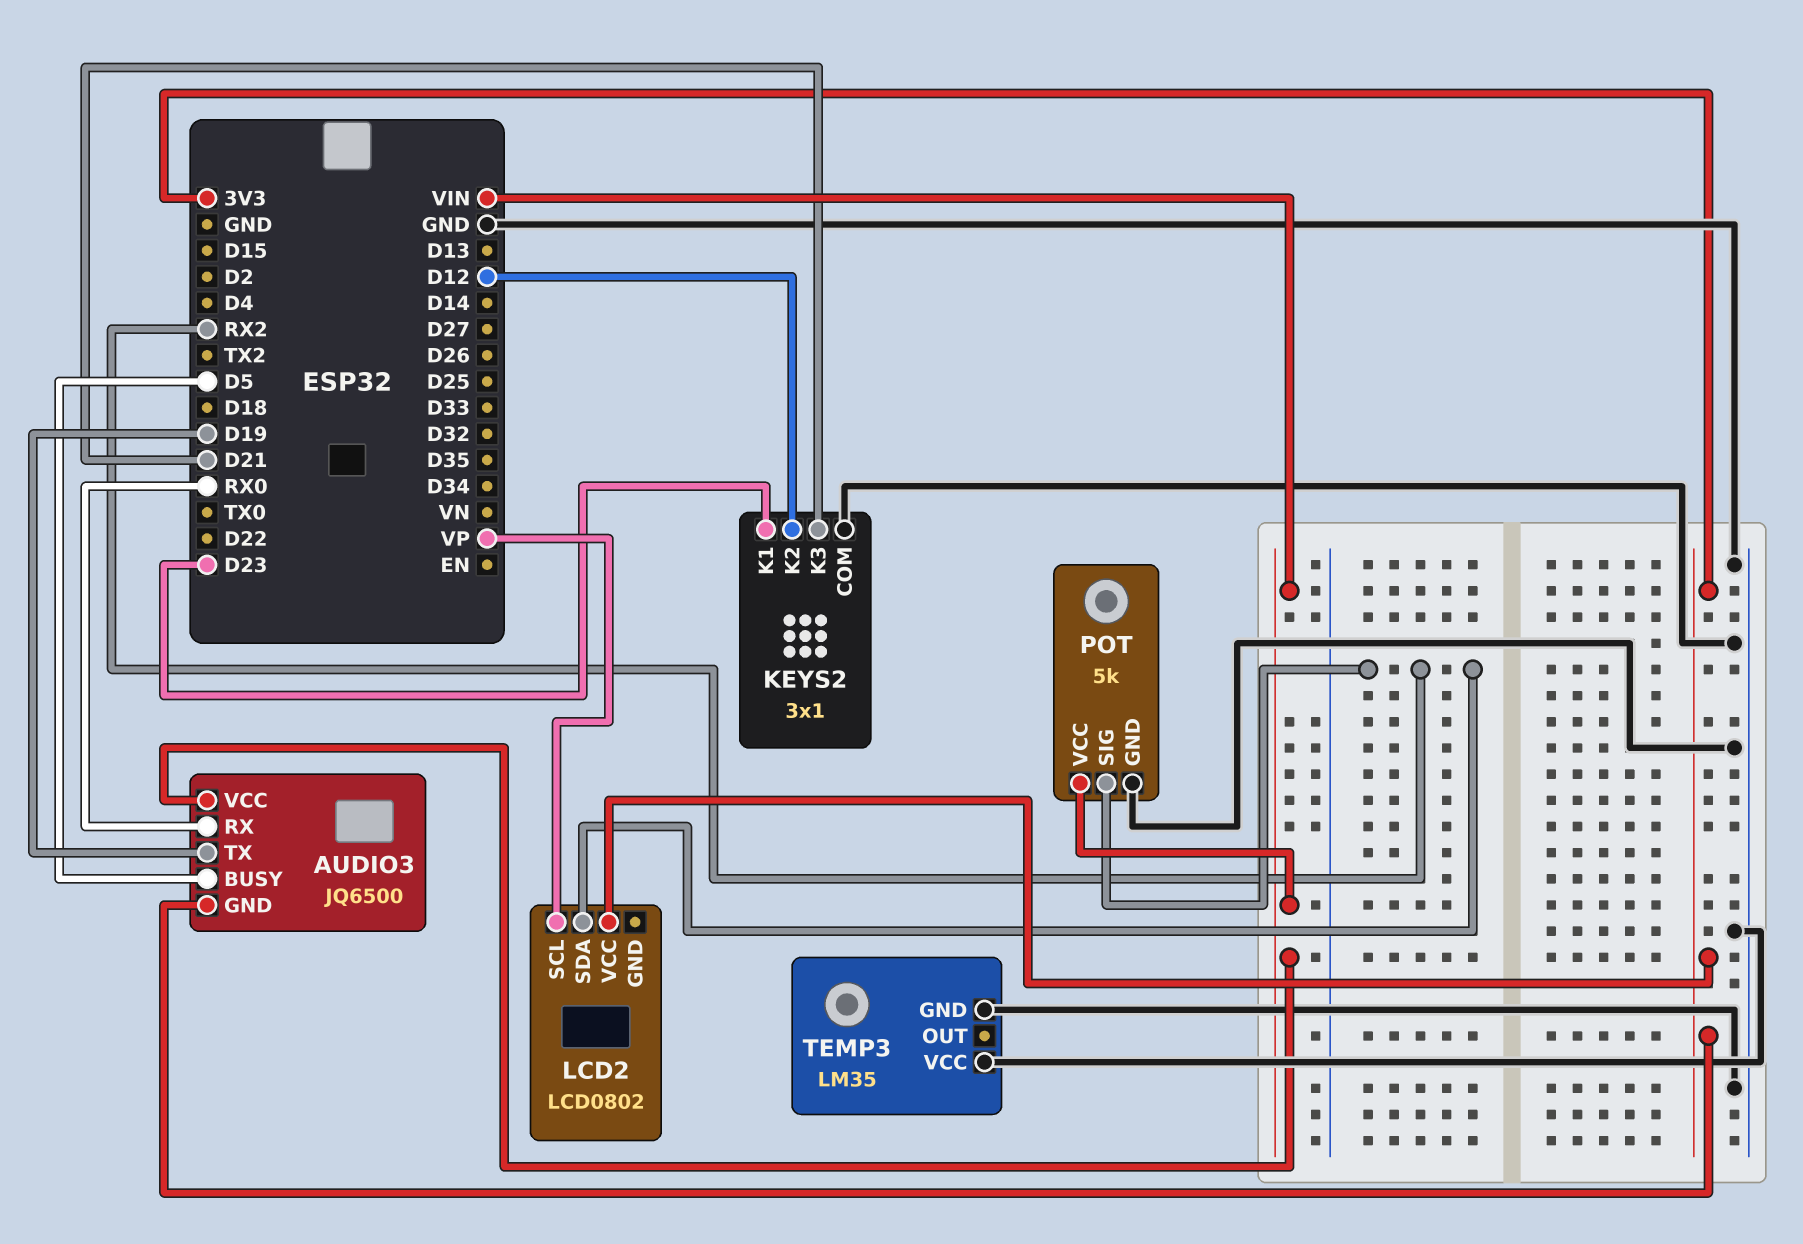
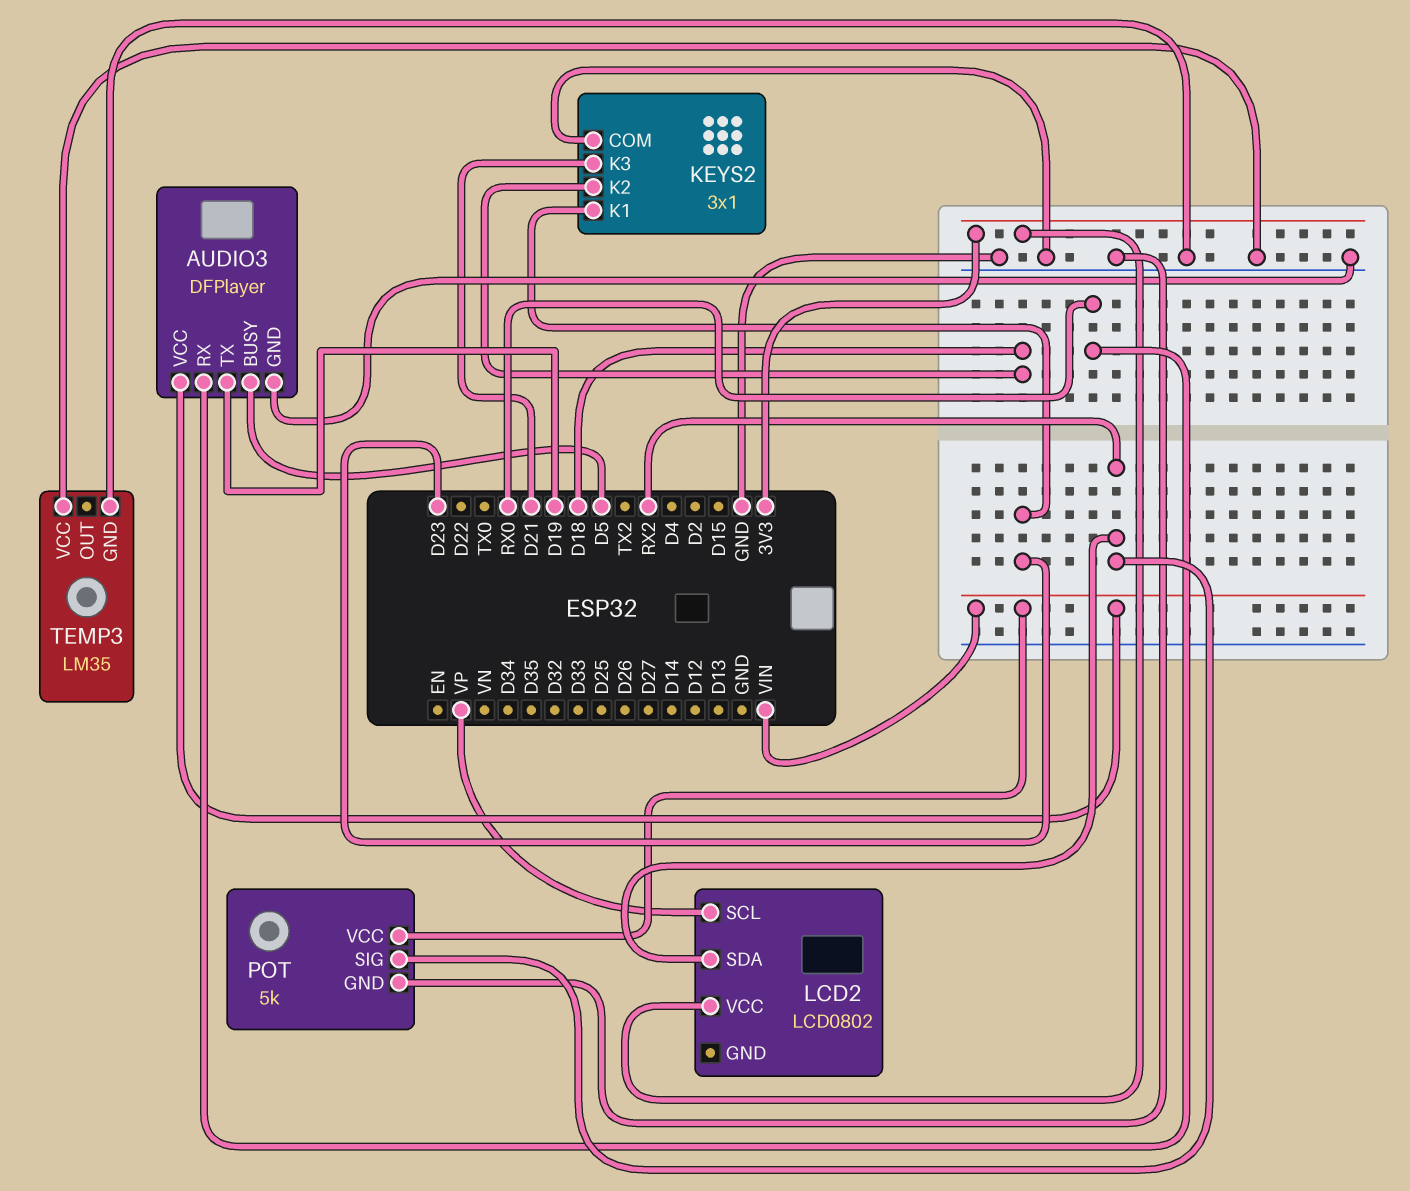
AUDIO3: JQ6500 -> DFPlayer
AUDIO3 pin GND: 3V3 -> GND
KEYS2 pin K2: D12 -> D18

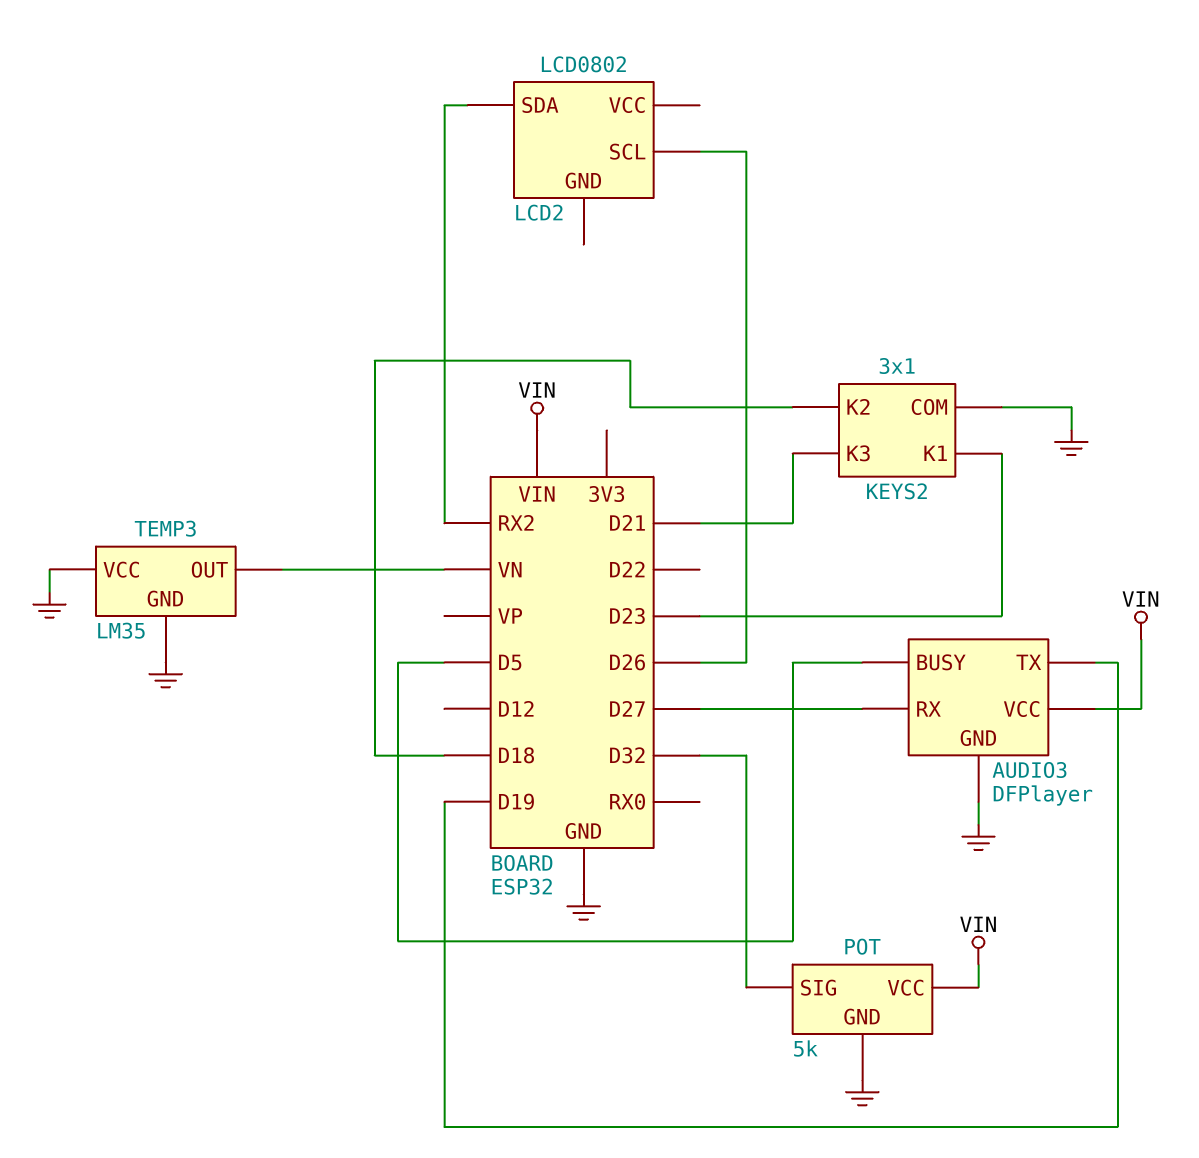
AUDIO3 pin RX: RX0 -> D27
LCD2 pin SCL: VP -> D26
LCD2 pin VCC: 3V3 -> none
POT pin SIG: RX2 -> D32
TEMP3 pin OUT: none -> VN

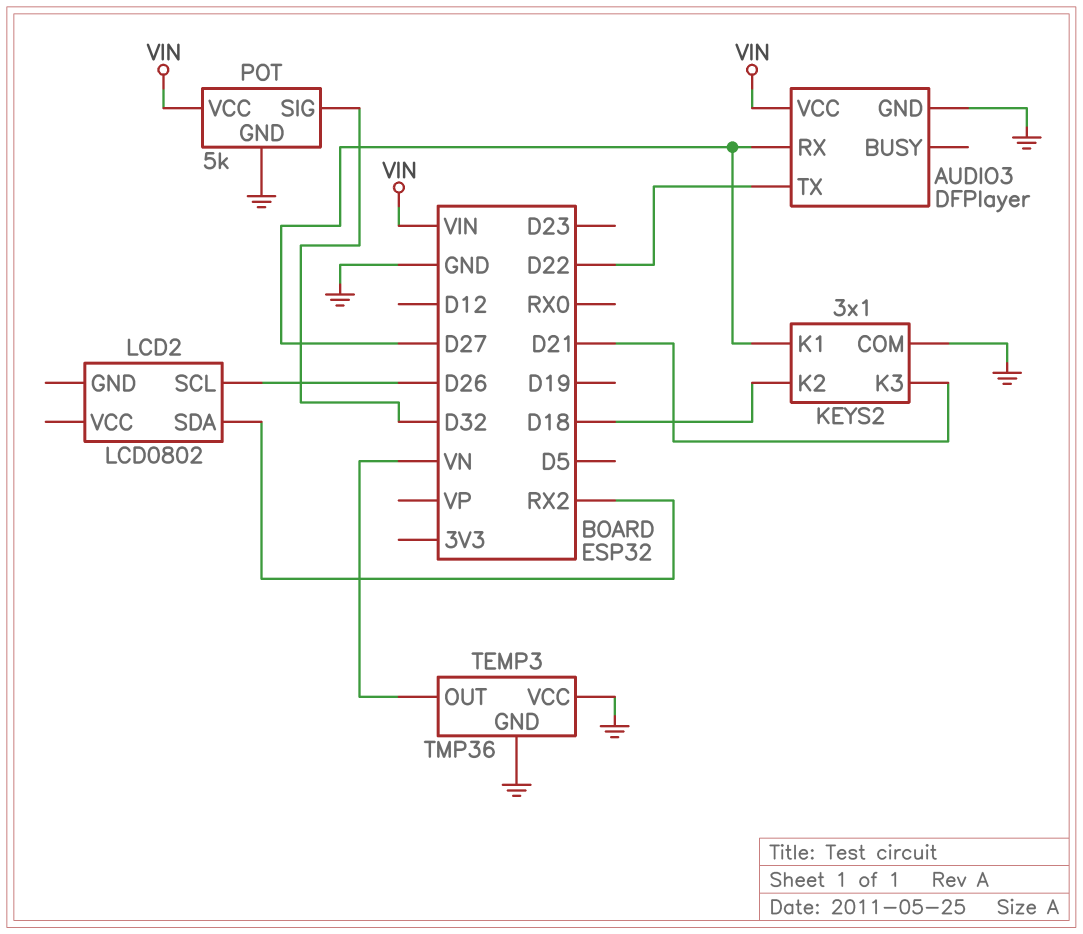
AUDIO3 pin BUSY: D5 -> none
AUDIO3 pin TX: D19 -> D22
KEYS2 pin K1: D23 -> D27
TEMP3: LM35 -> TMP36

